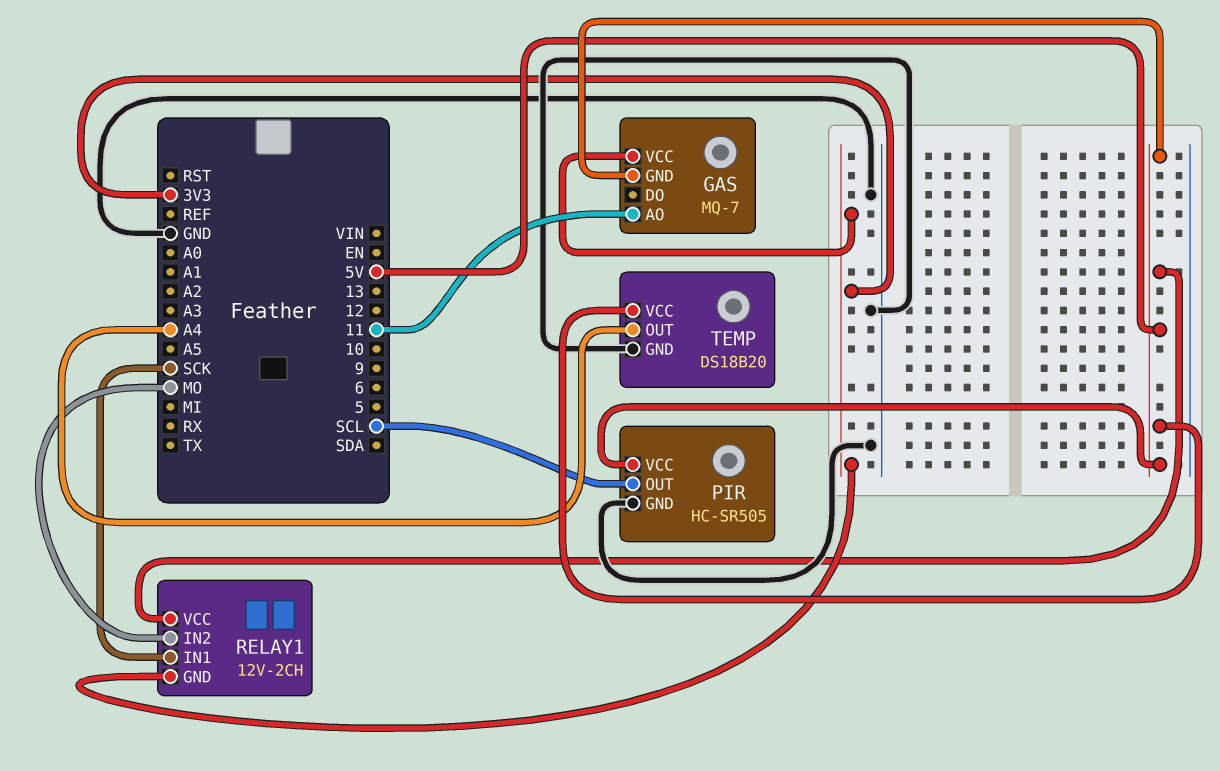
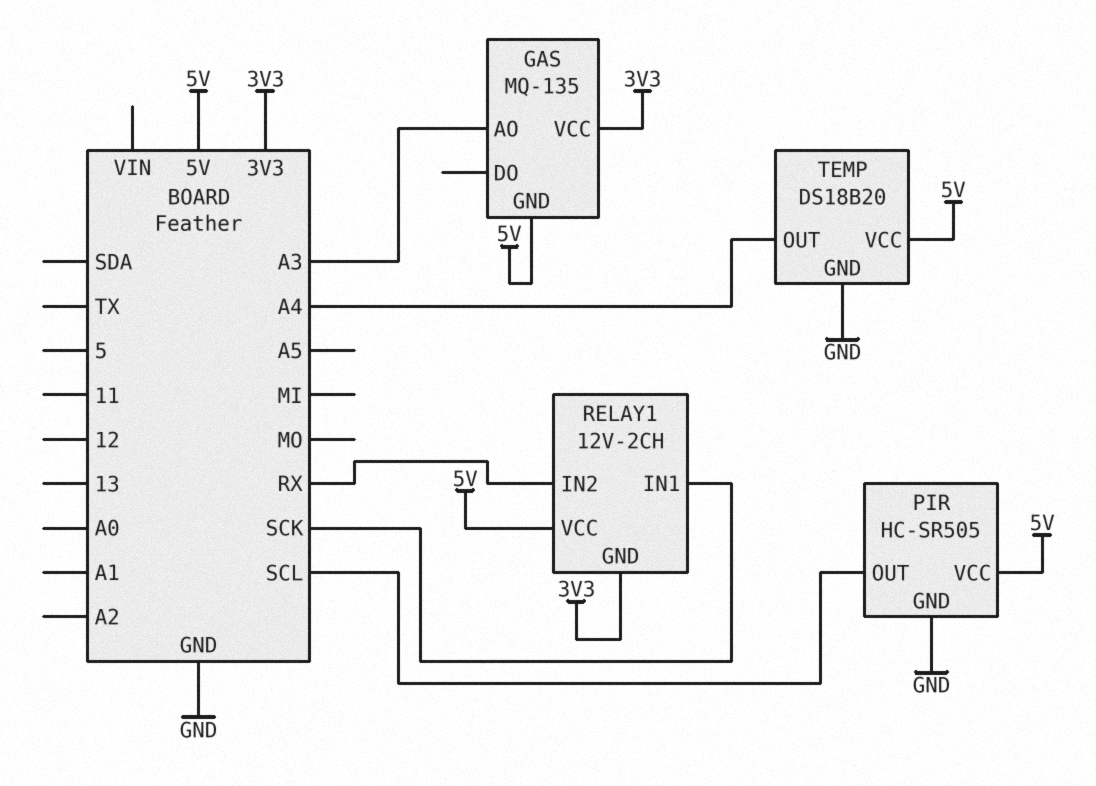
GAS: MQ-7 -> MQ-135
GAS pin AO: 11 -> A3
RELAY1 pin IN2: MO -> RX

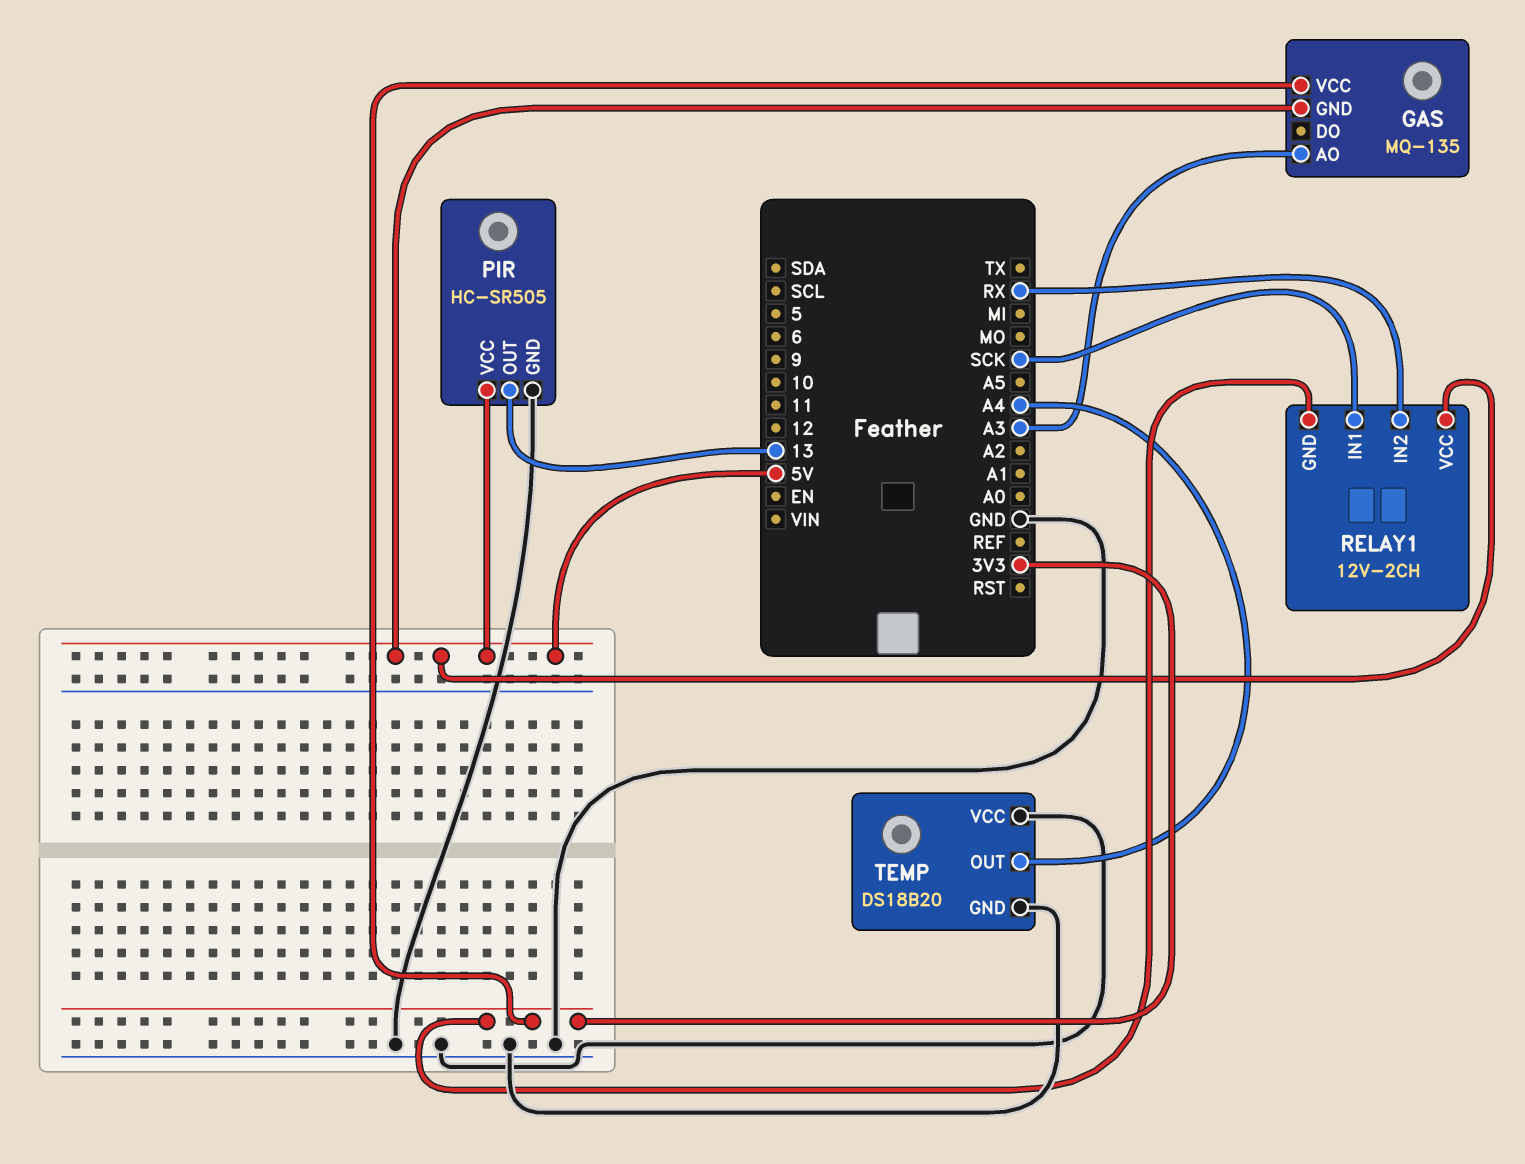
PIR pin OUT: SCL -> 13
TEMP pin VCC: 5V -> GND

